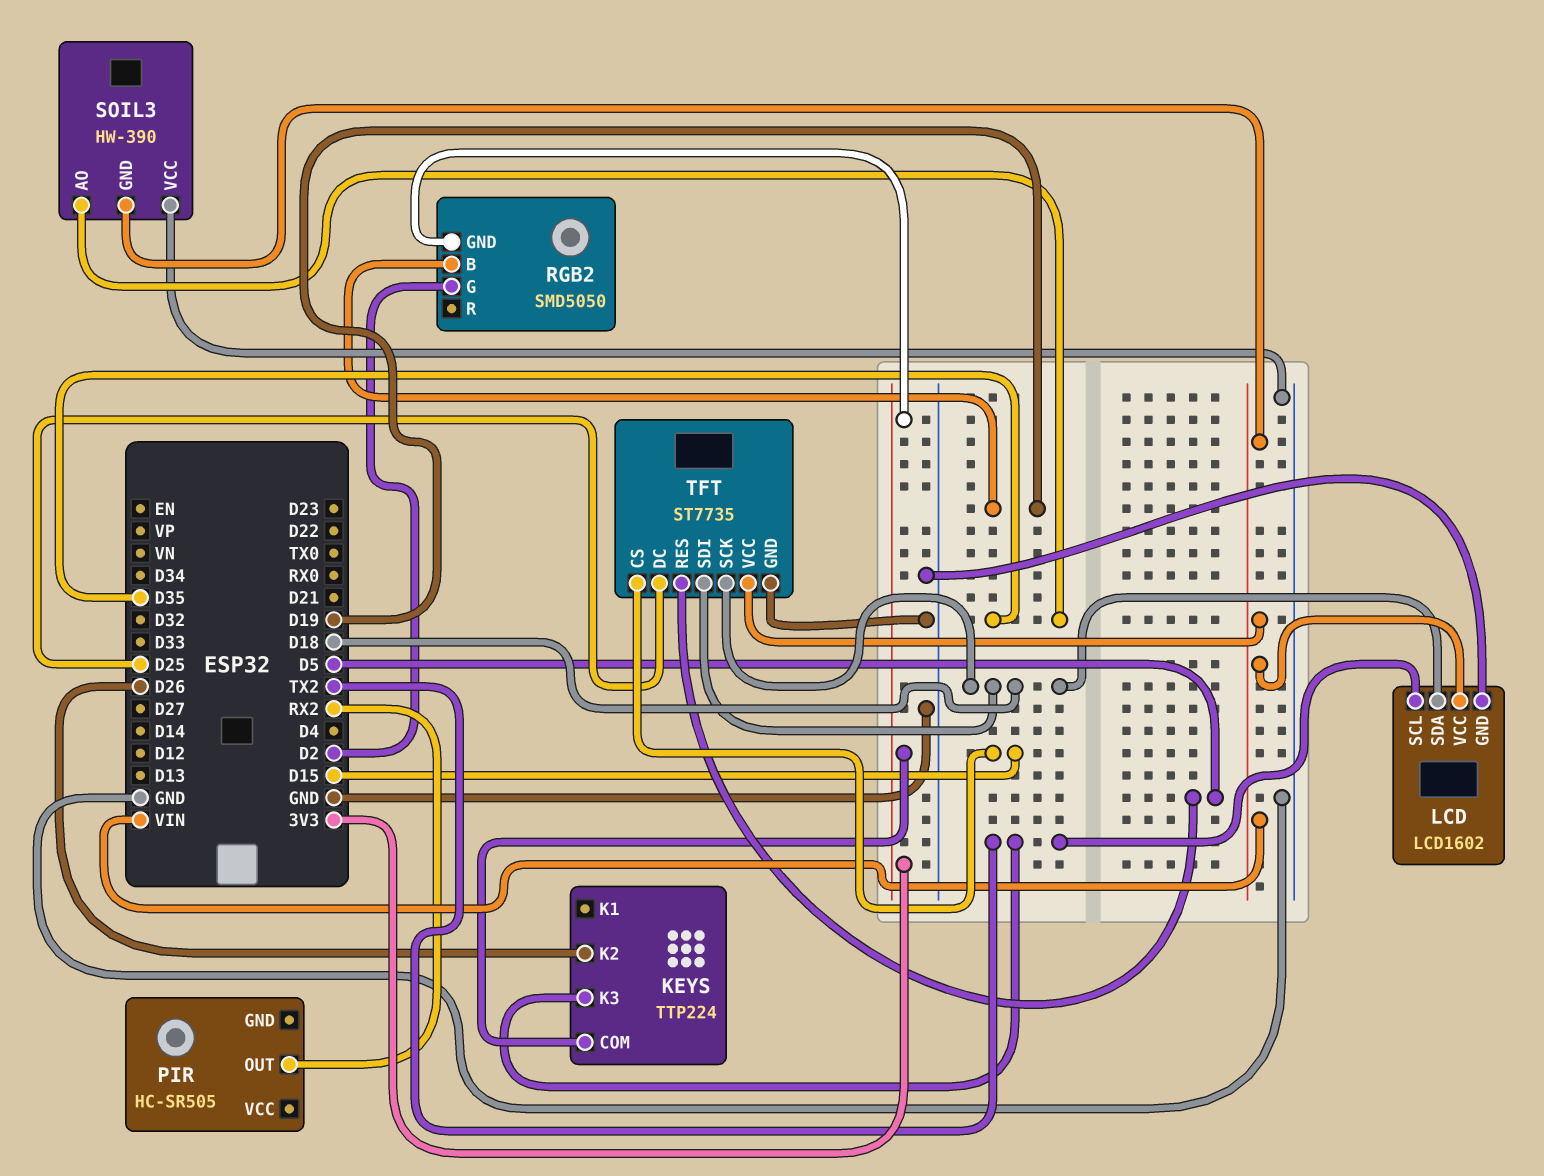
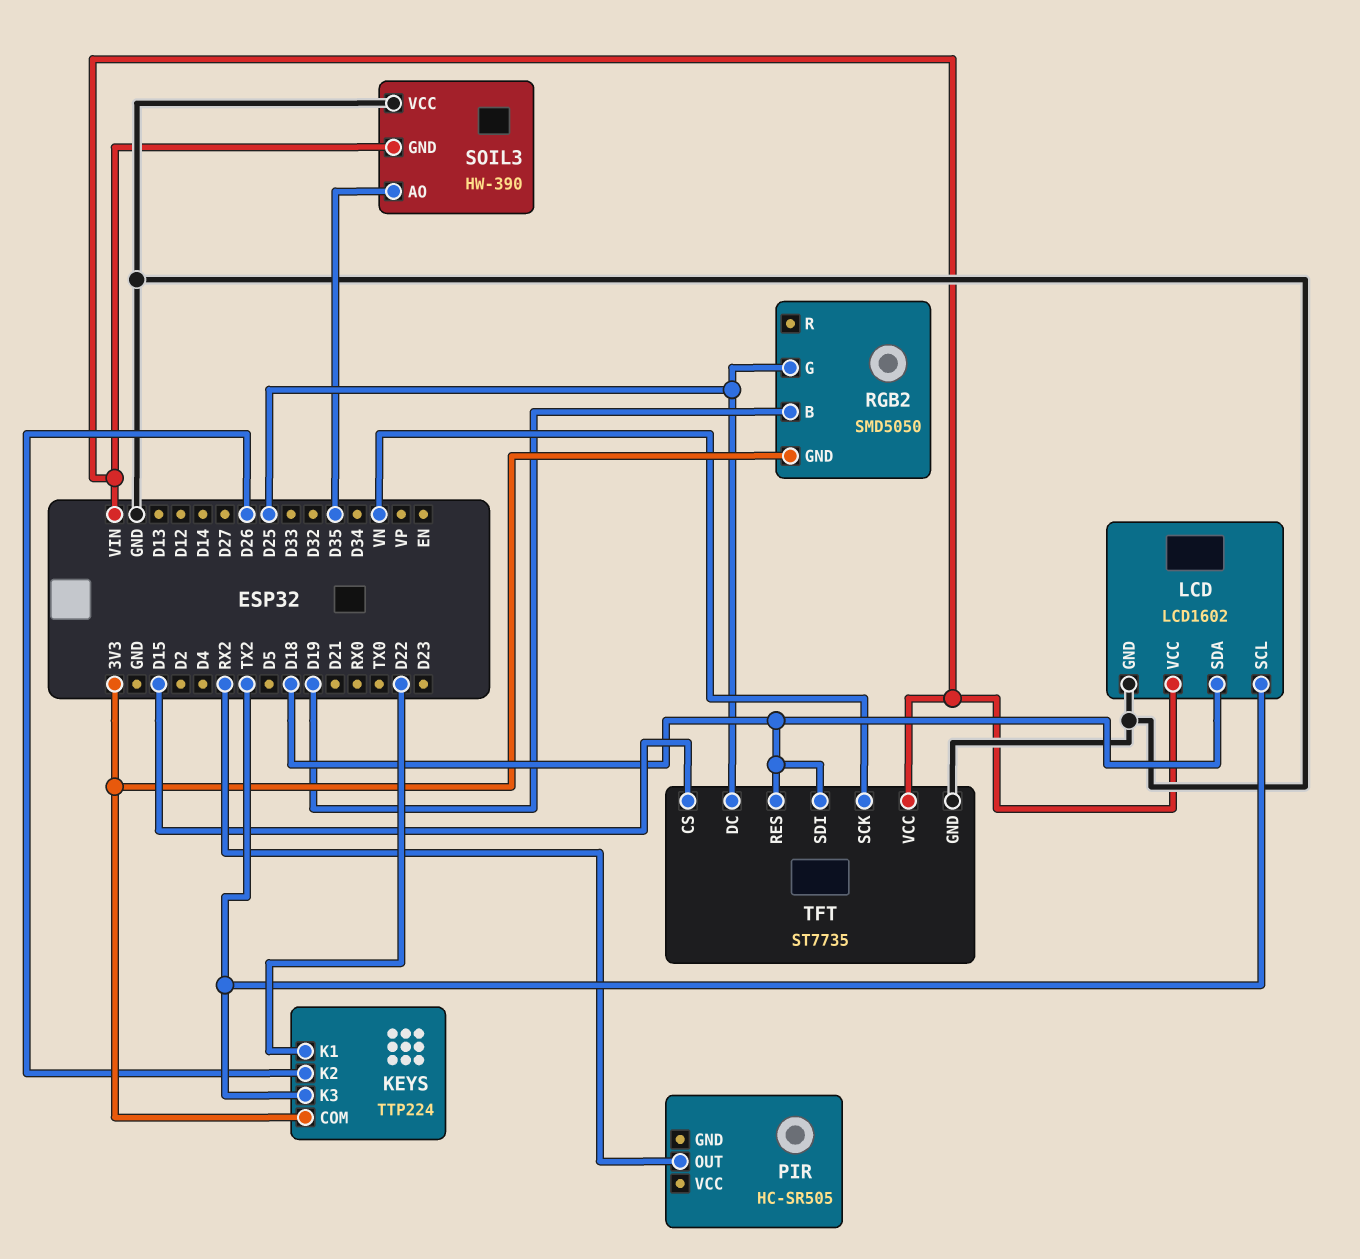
KEYS pin K1: none -> D22
RGB2 pin G: D2 -> D25
TFT pin RES: D5 -> D18
TFT pin SCK: D18 -> VN

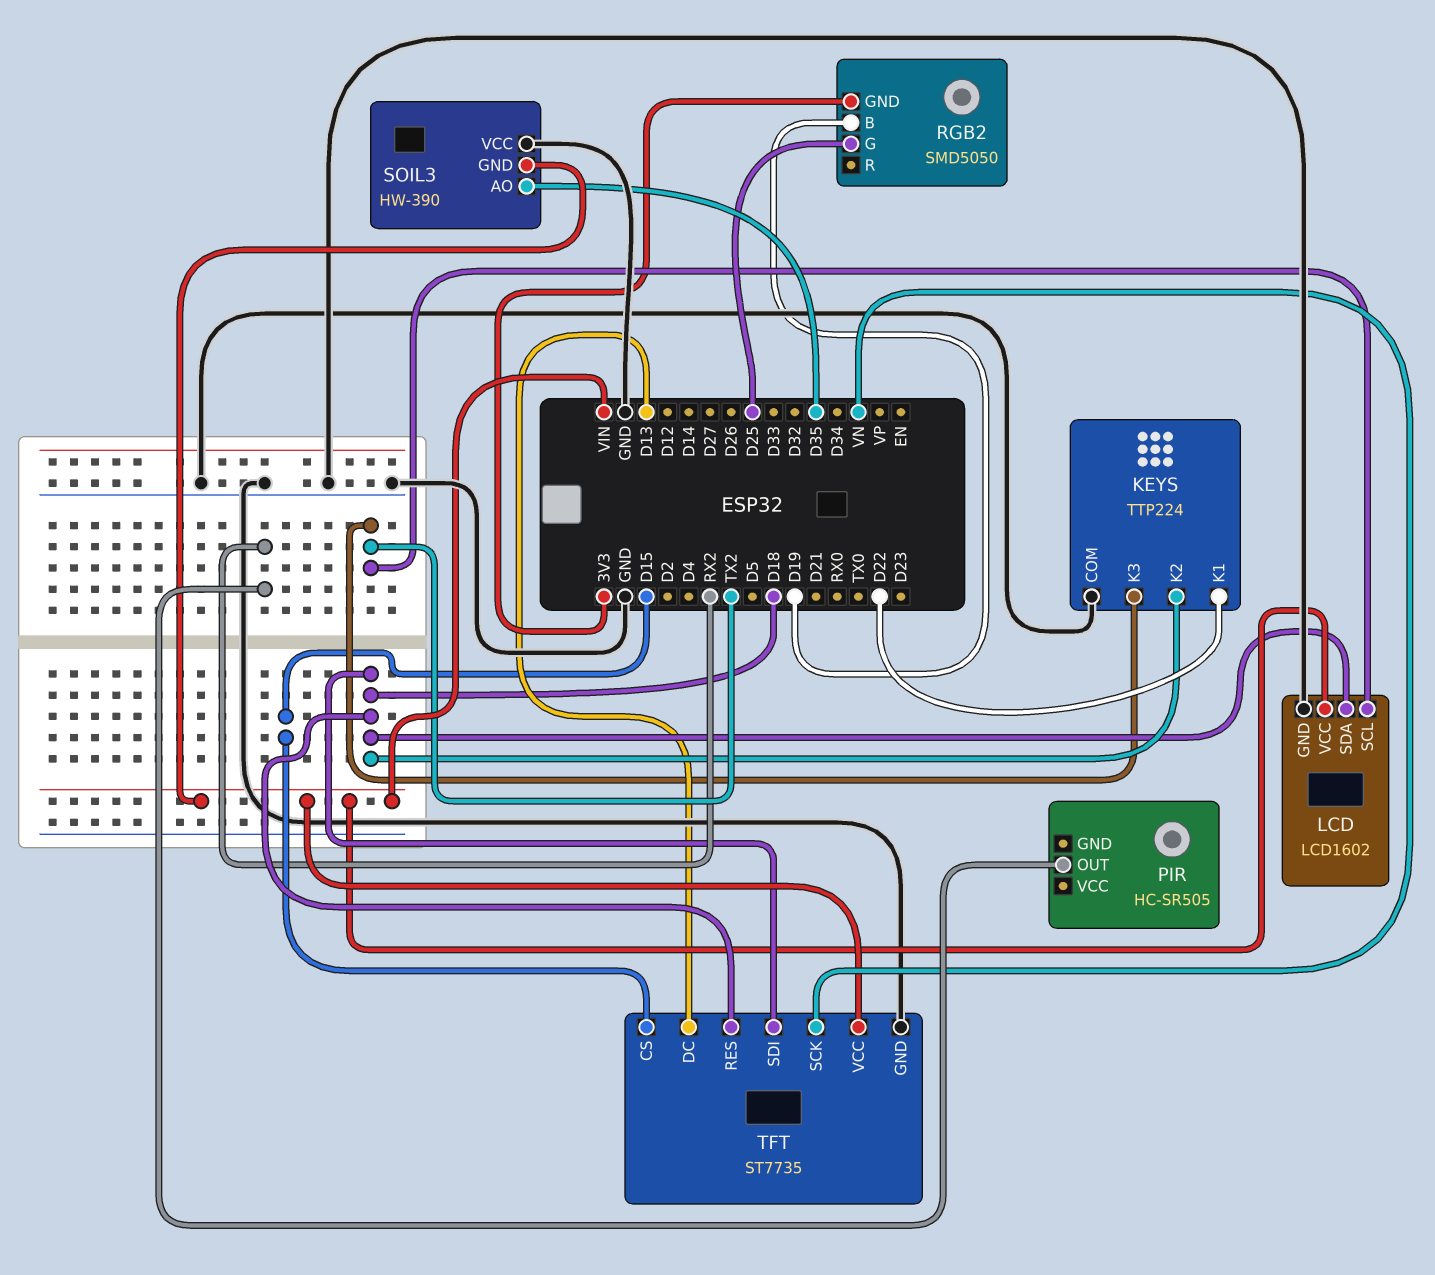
KEYS pin COM: 3V3 -> GND
KEYS pin K2: D26 -> D18
TFT pin DC: D25 -> D13

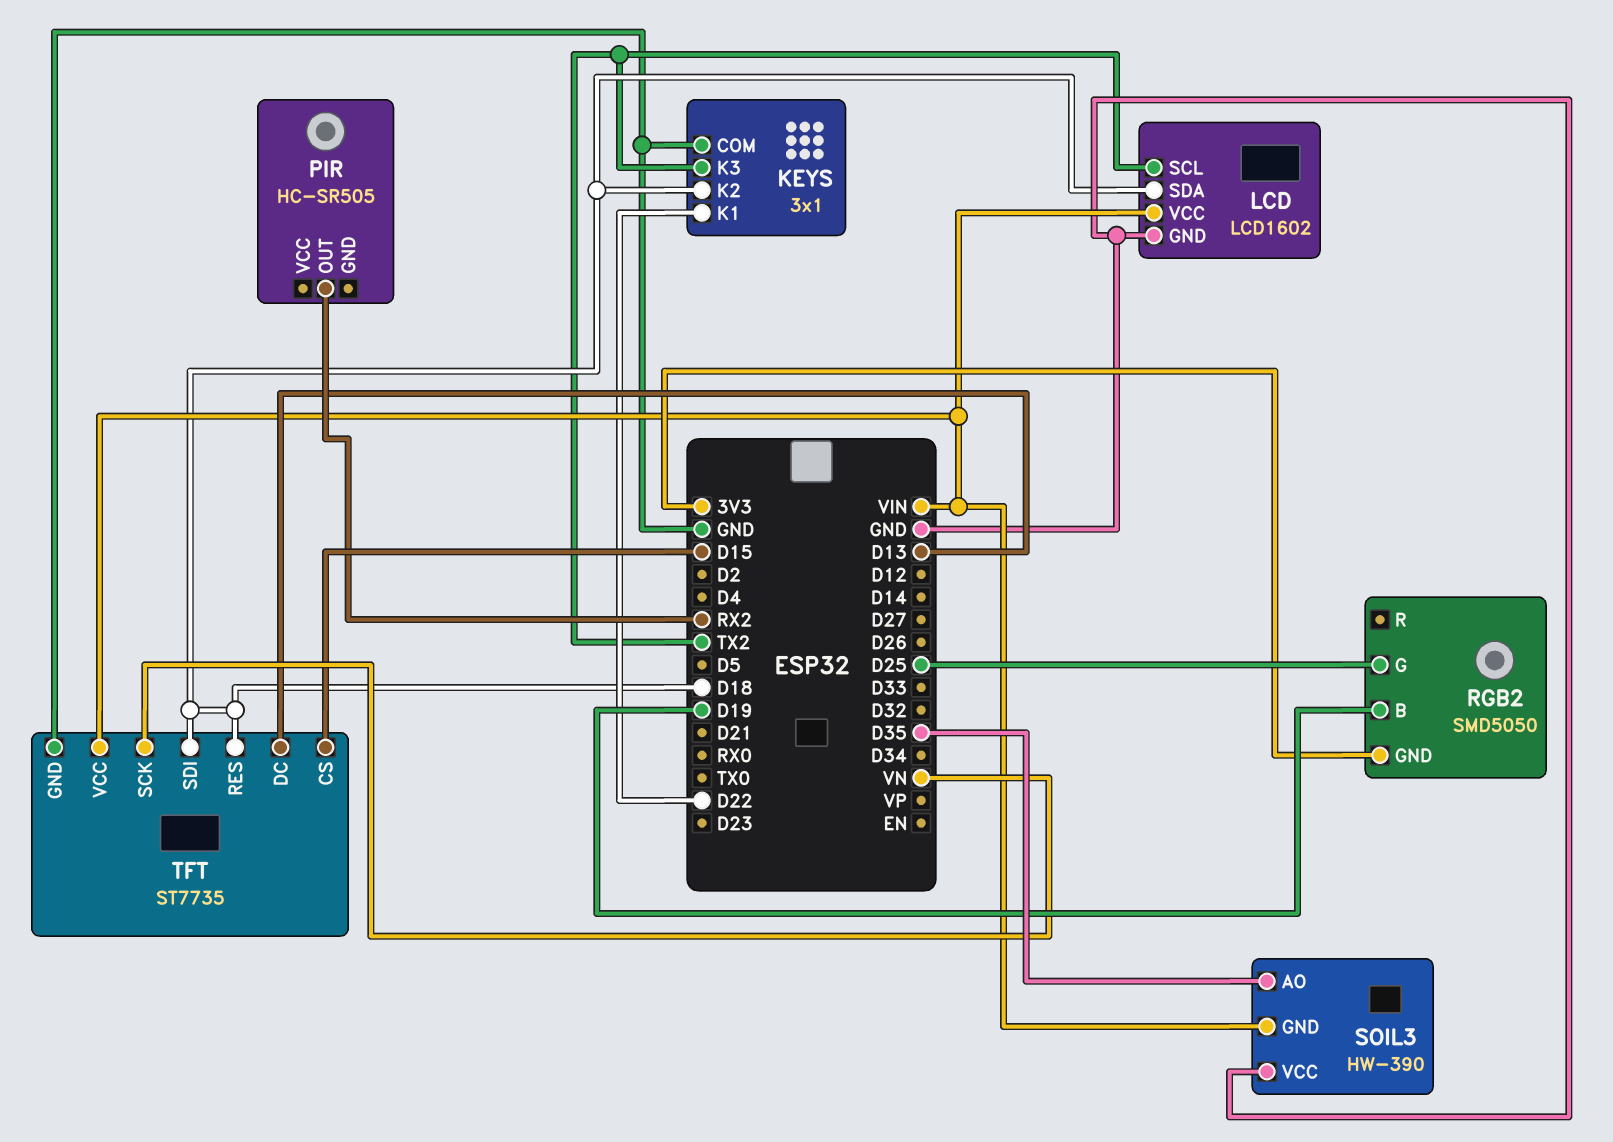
KEYS: TTP224 -> 3x1

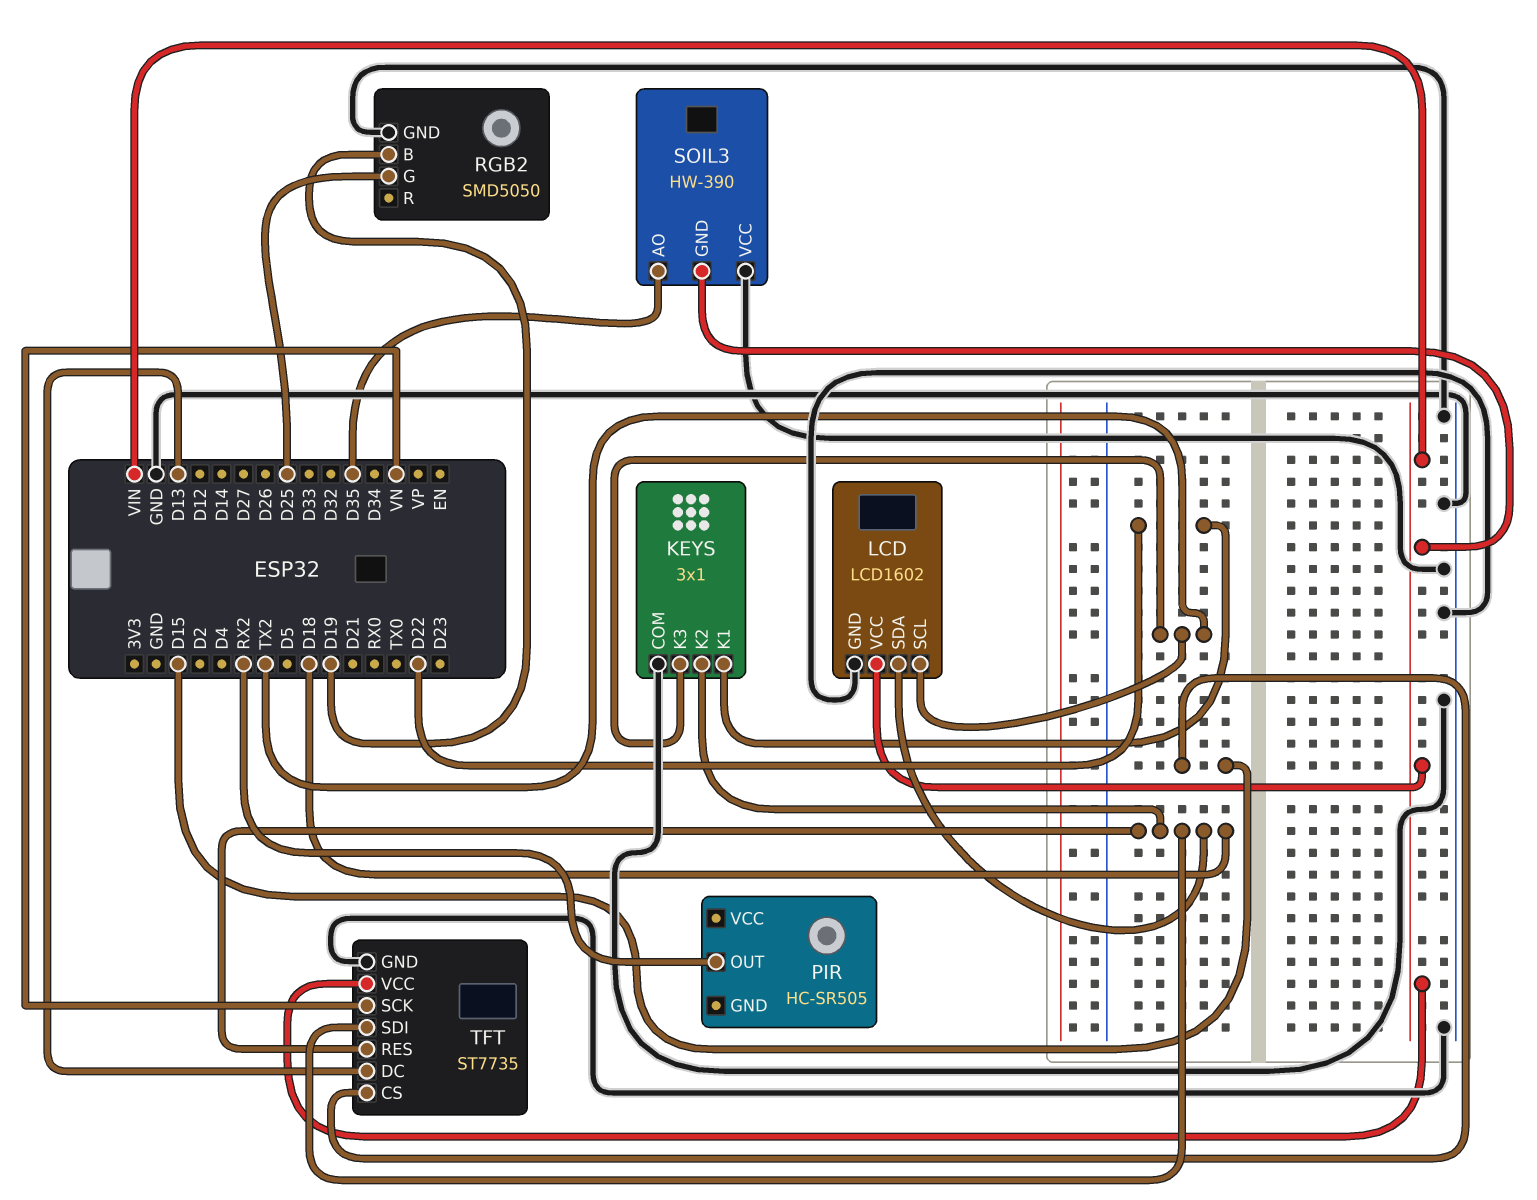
RGB2 pin GND: 3V3 -> GND

